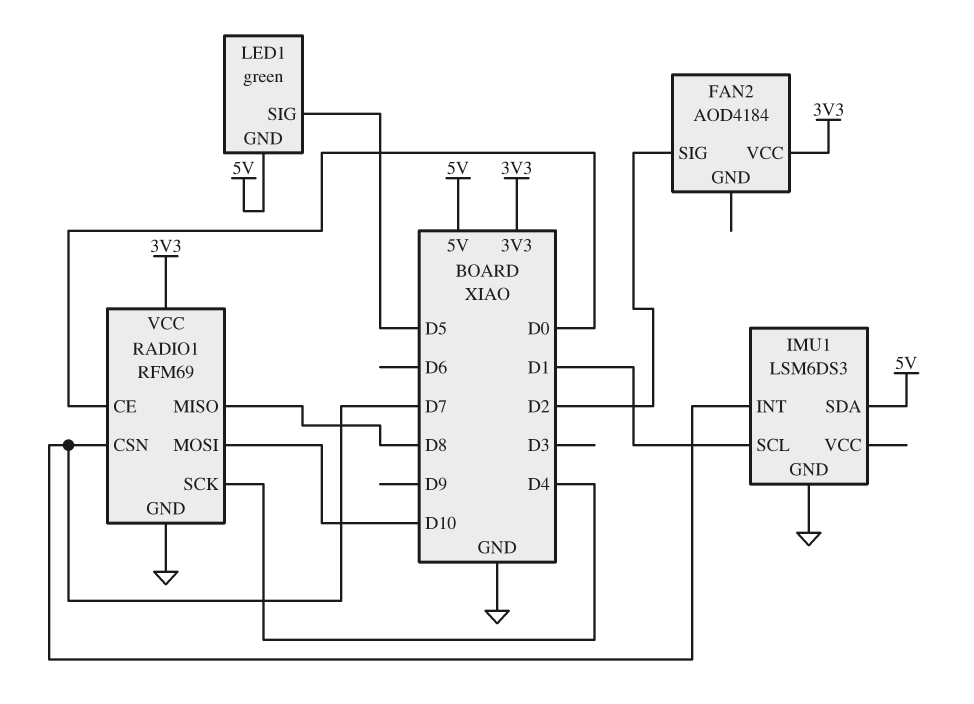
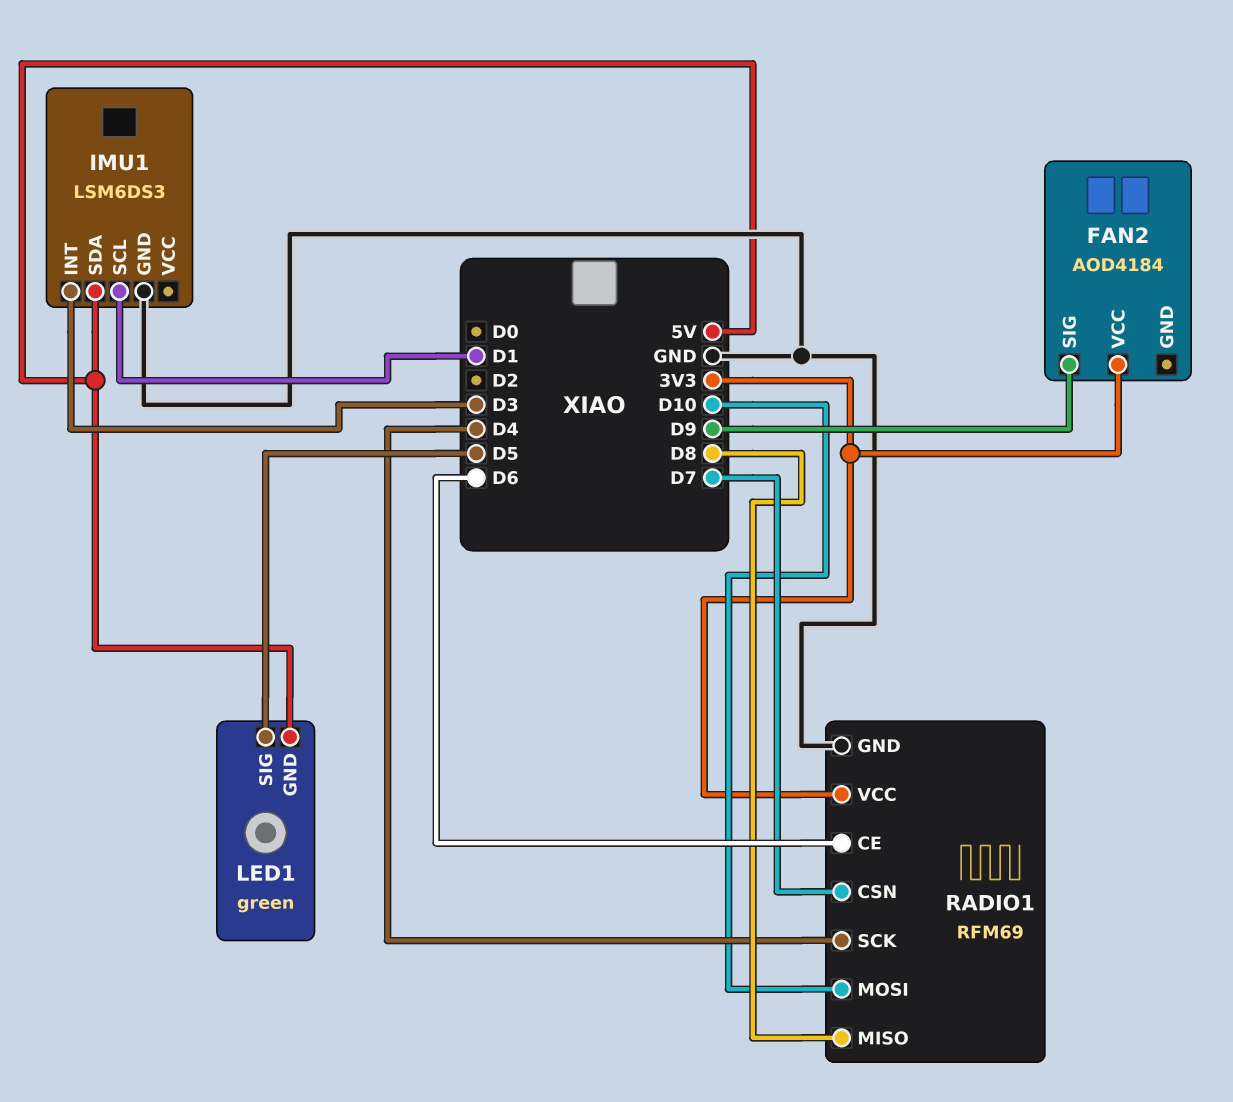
FAN2 pin SIG: D2 -> D9
IMU1 pin INT: D7 -> D3
RADIO1 pin CE: D0 -> D6

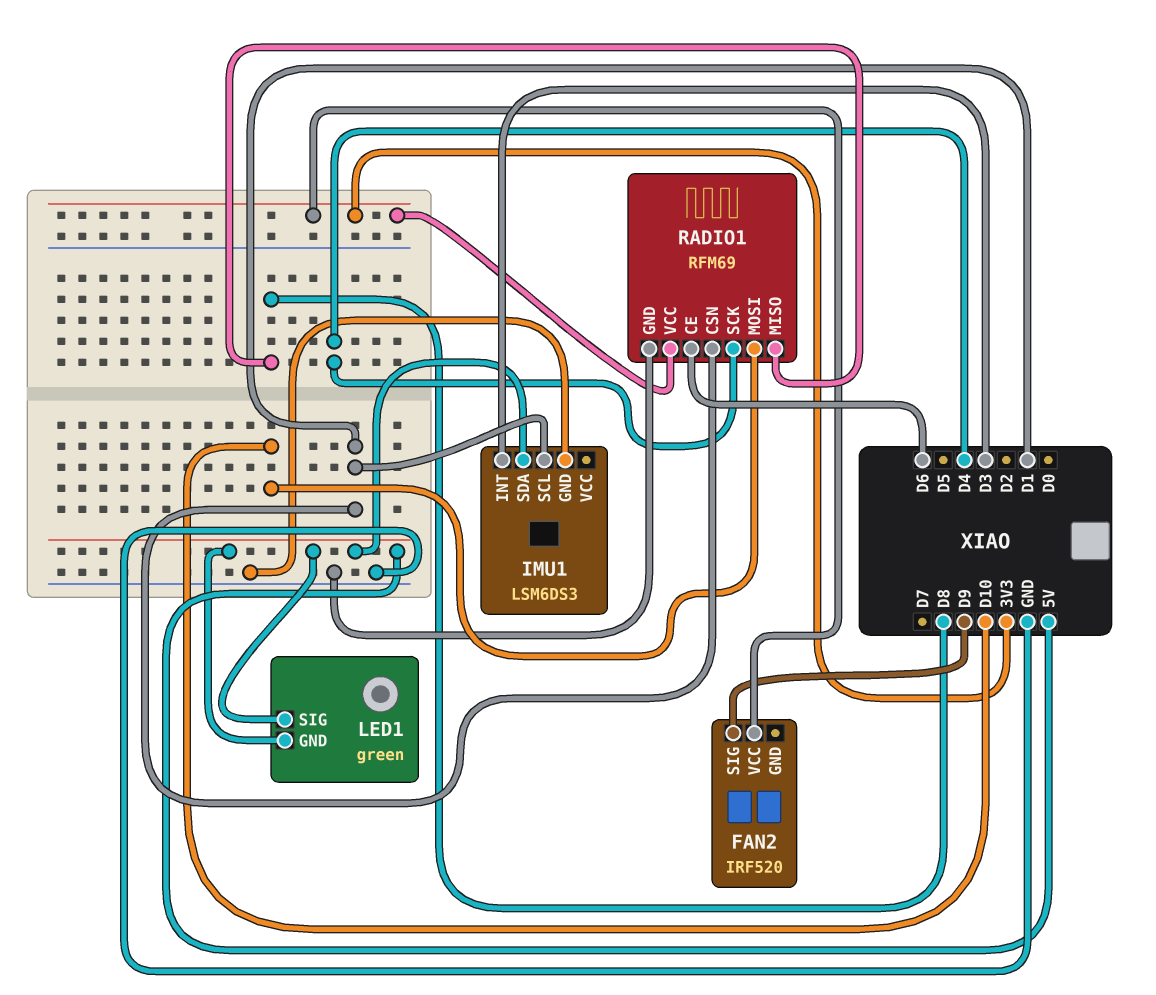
FAN2: AOD4184 -> IRF520
LED1 pin SIG: D5 -> 5V
RADIO1 pin CSN: D7 -> D1

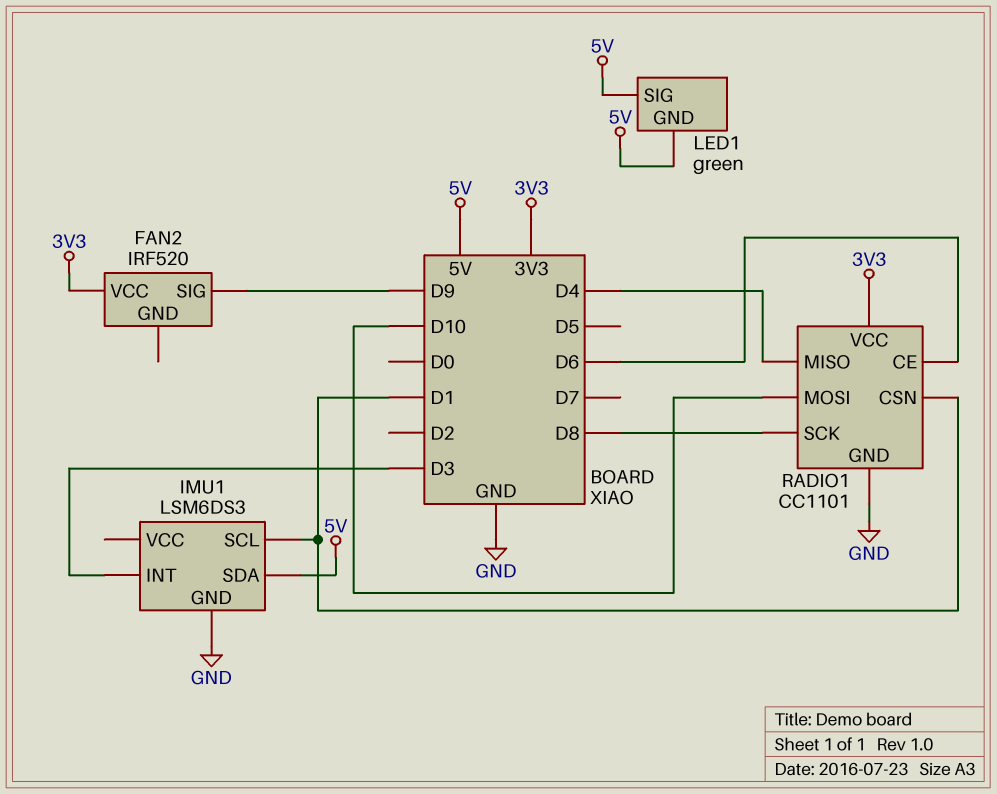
RADIO1: RFM69 -> CC1101
RADIO1 pin MISO: D8 -> D4
RADIO1 pin SCK: D4 -> D8

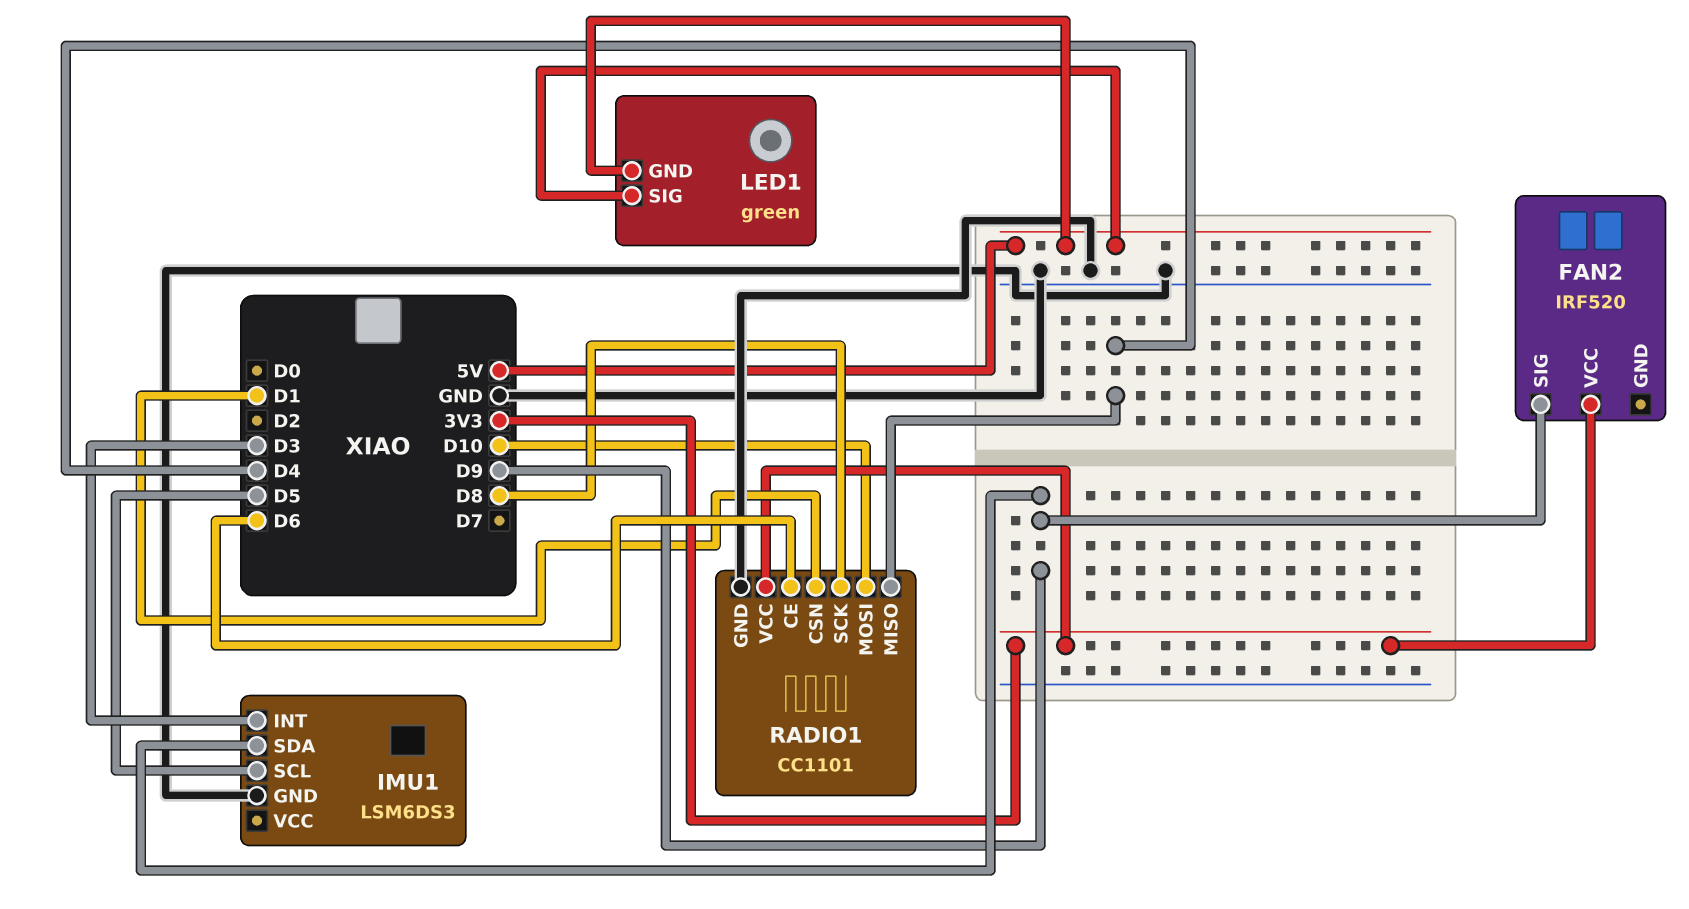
IMU1 pin SCL: D1 -> D5
IMU1 pin SDA: 5V -> D9

